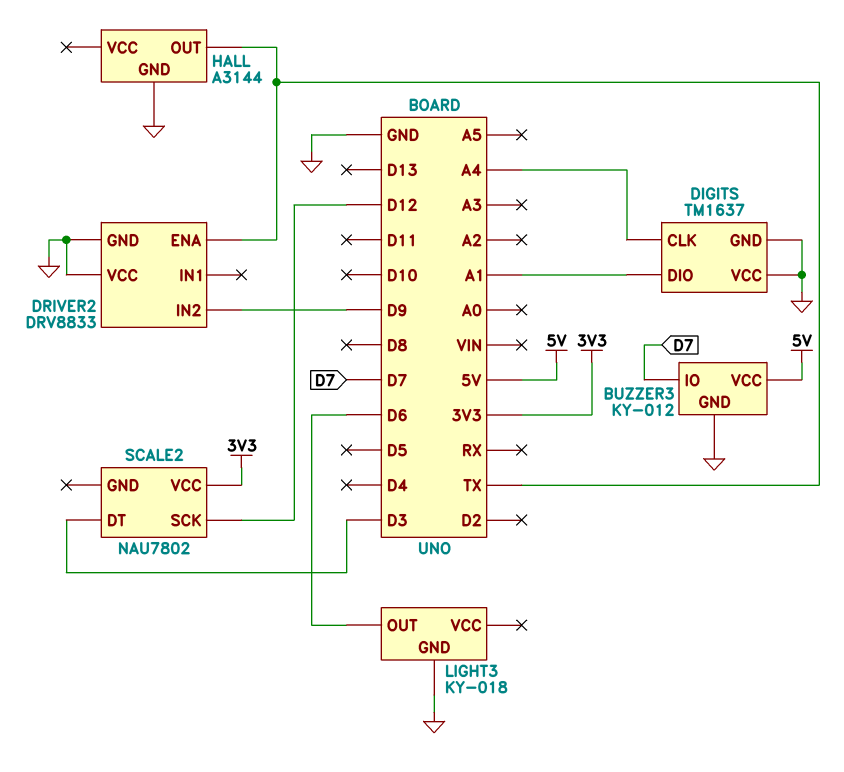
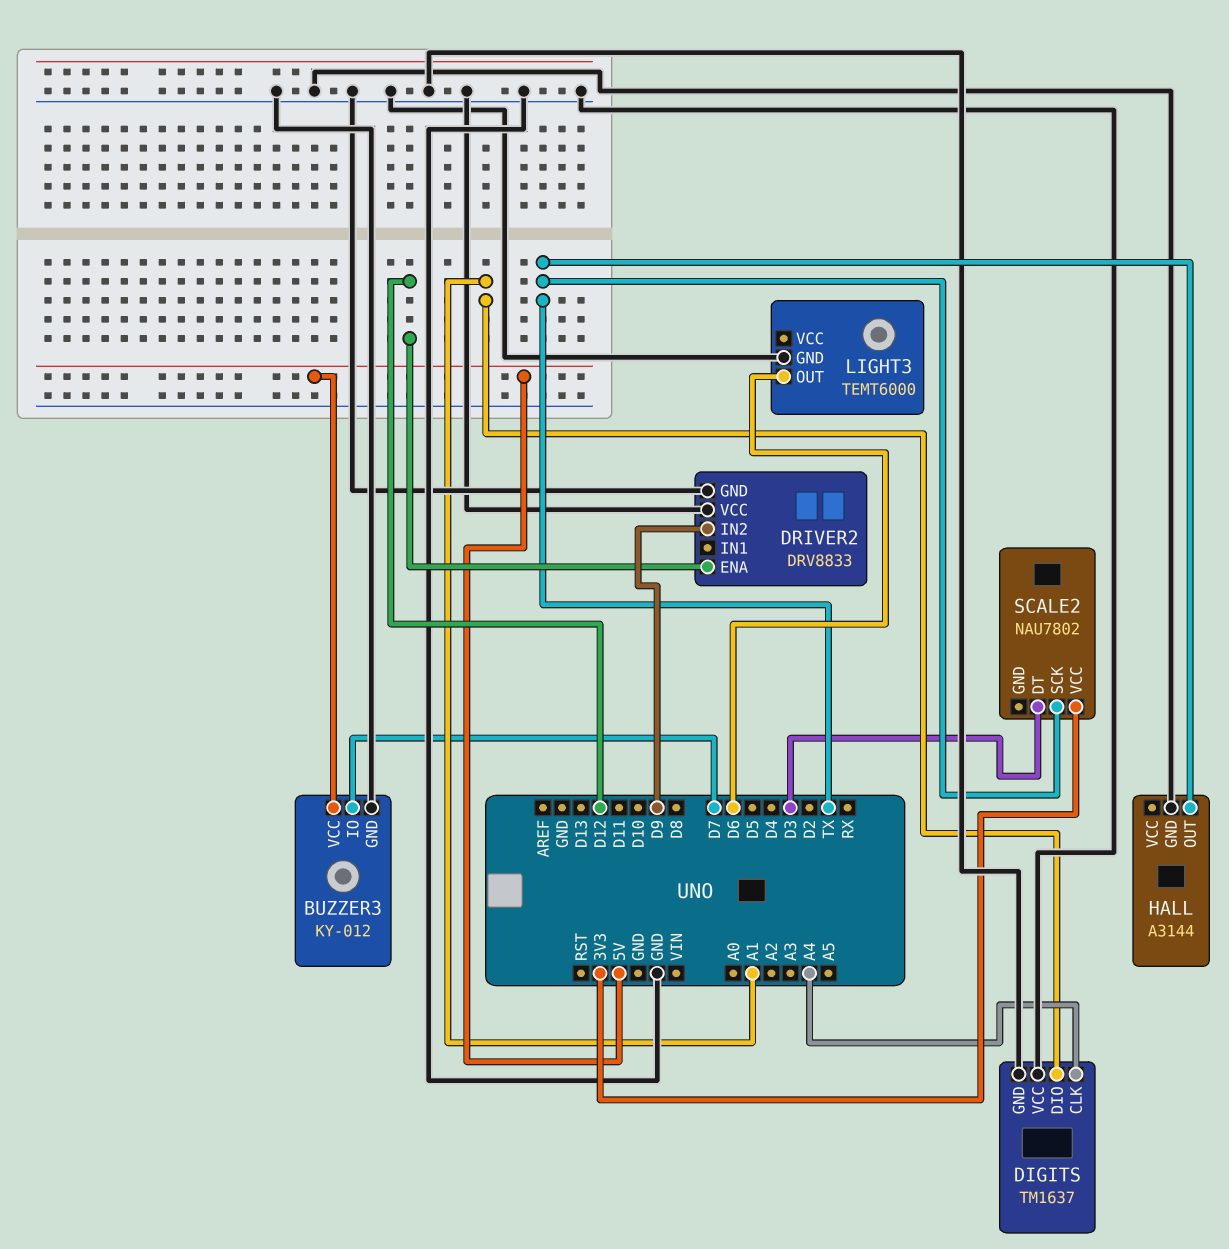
DRIVER2 pin ENA: TX -> D12
LIGHT3: KY-018 -> TEMT6000
SCALE2 pin SCK: D12 -> TX

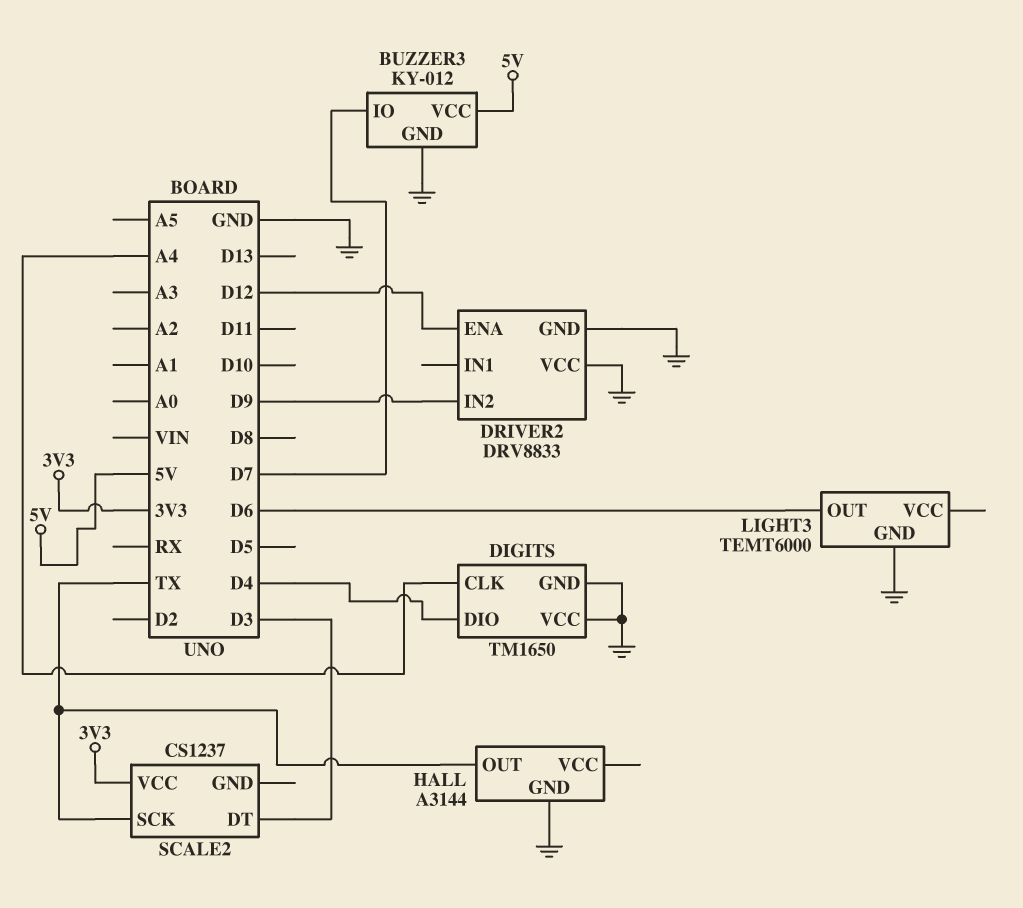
DIGITS: TM1637 -> TM1650
DIGITS pin DIO: A1 -> D4
SCALE2: NAU7802 -> CS1237

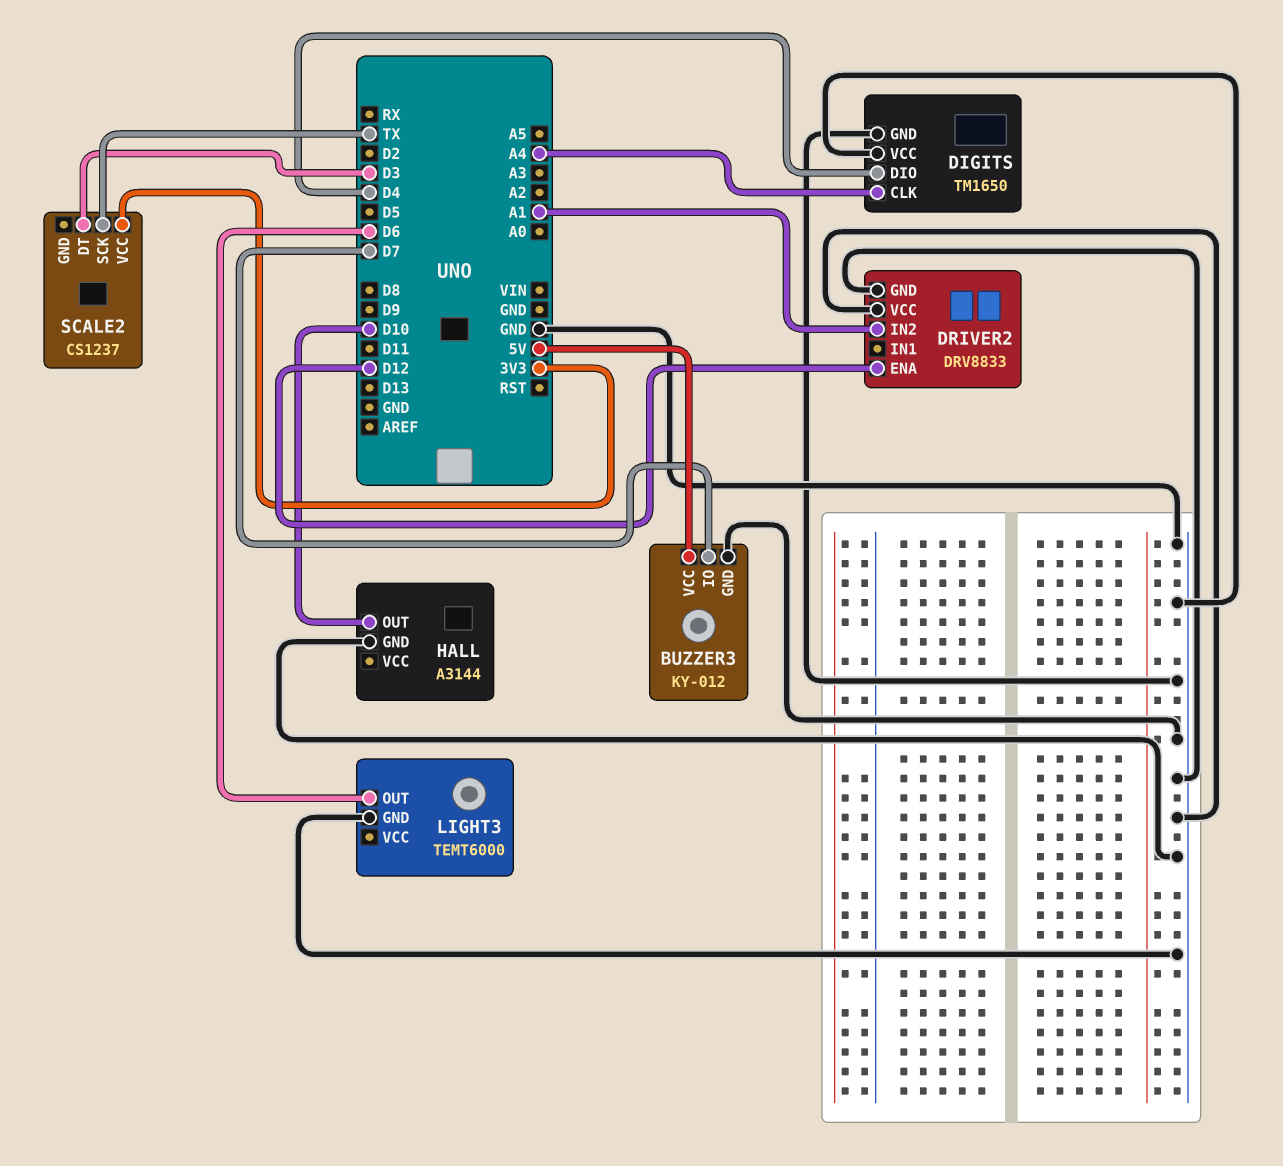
DRIVER2 pin IN2: D9 -> A1
HALL pin OUT: TX -> D10

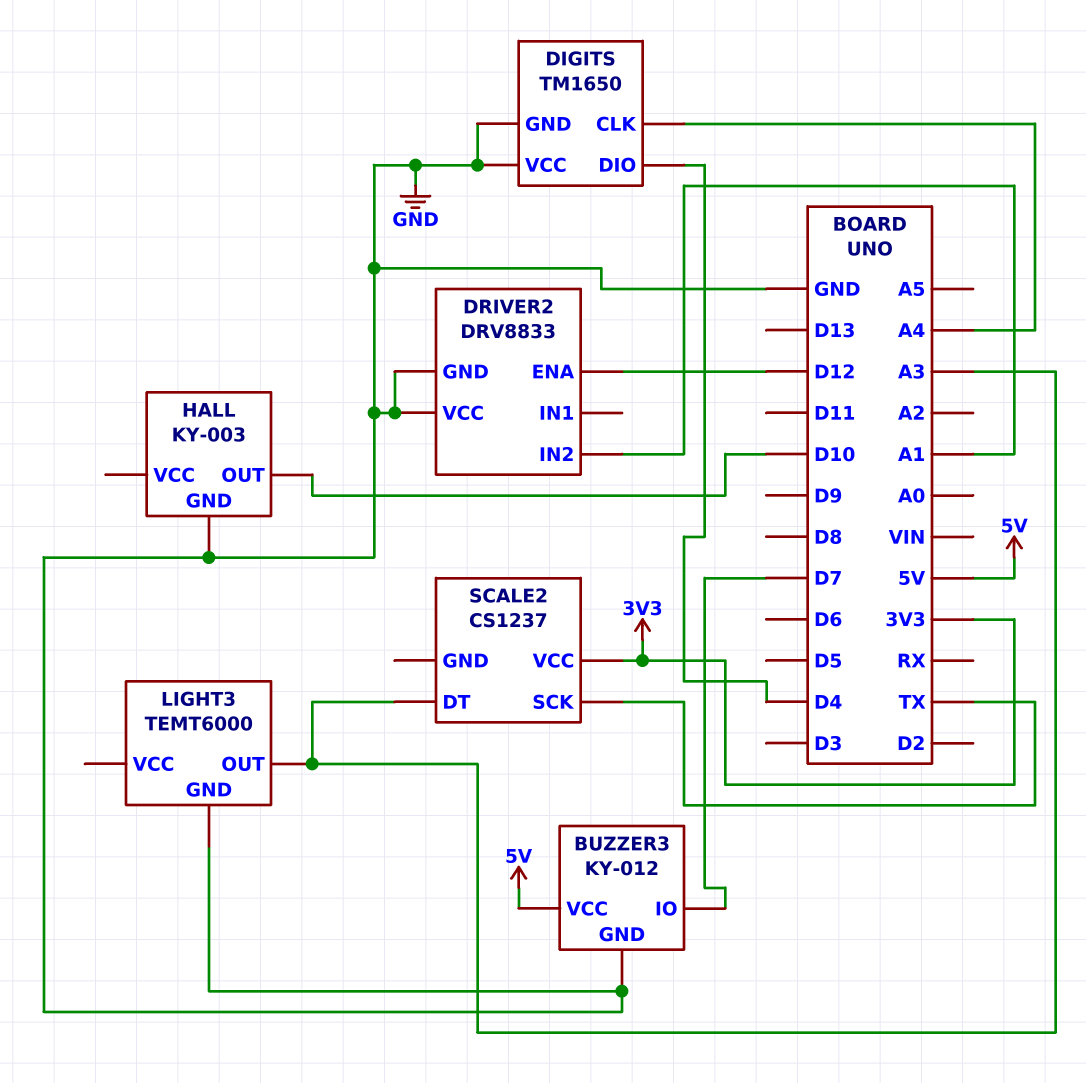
HALL: A3144 -> KY-003
LIGHT3 pin OUT: D6 -> A3
SCALE2 pin DT: D3 -> A3

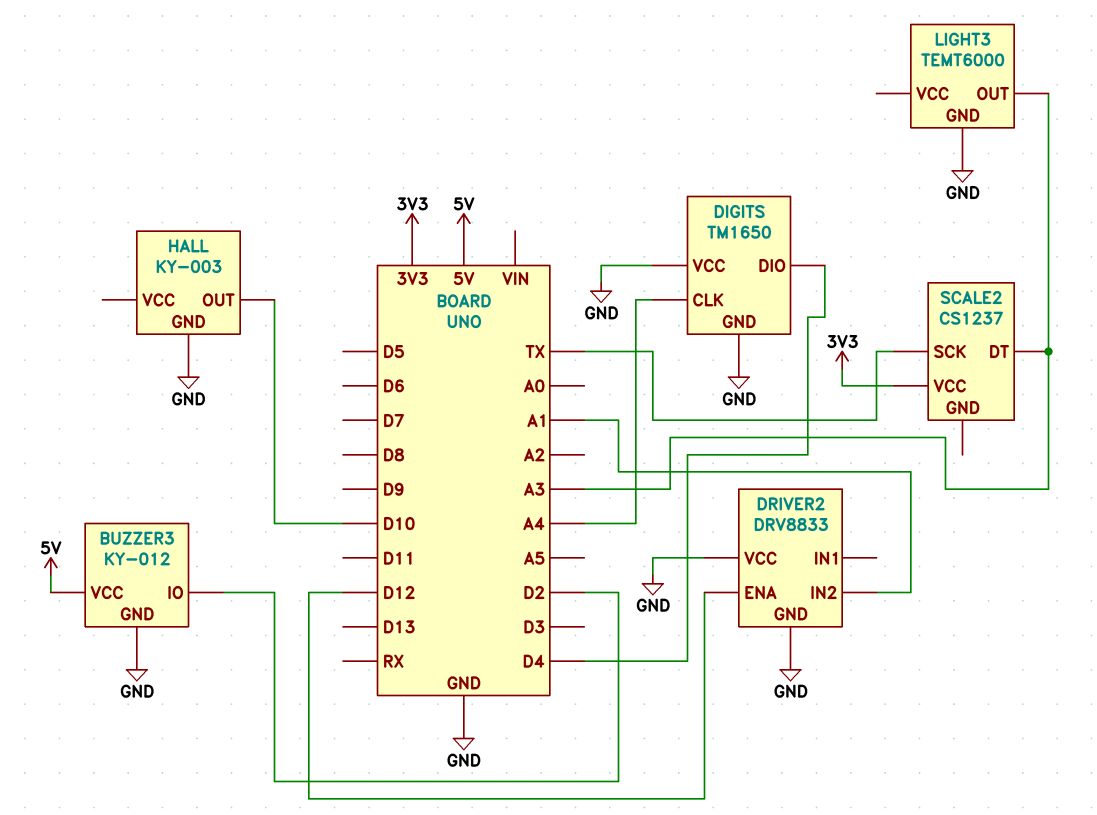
BUZZER3 pin IO: D7 -> D2

